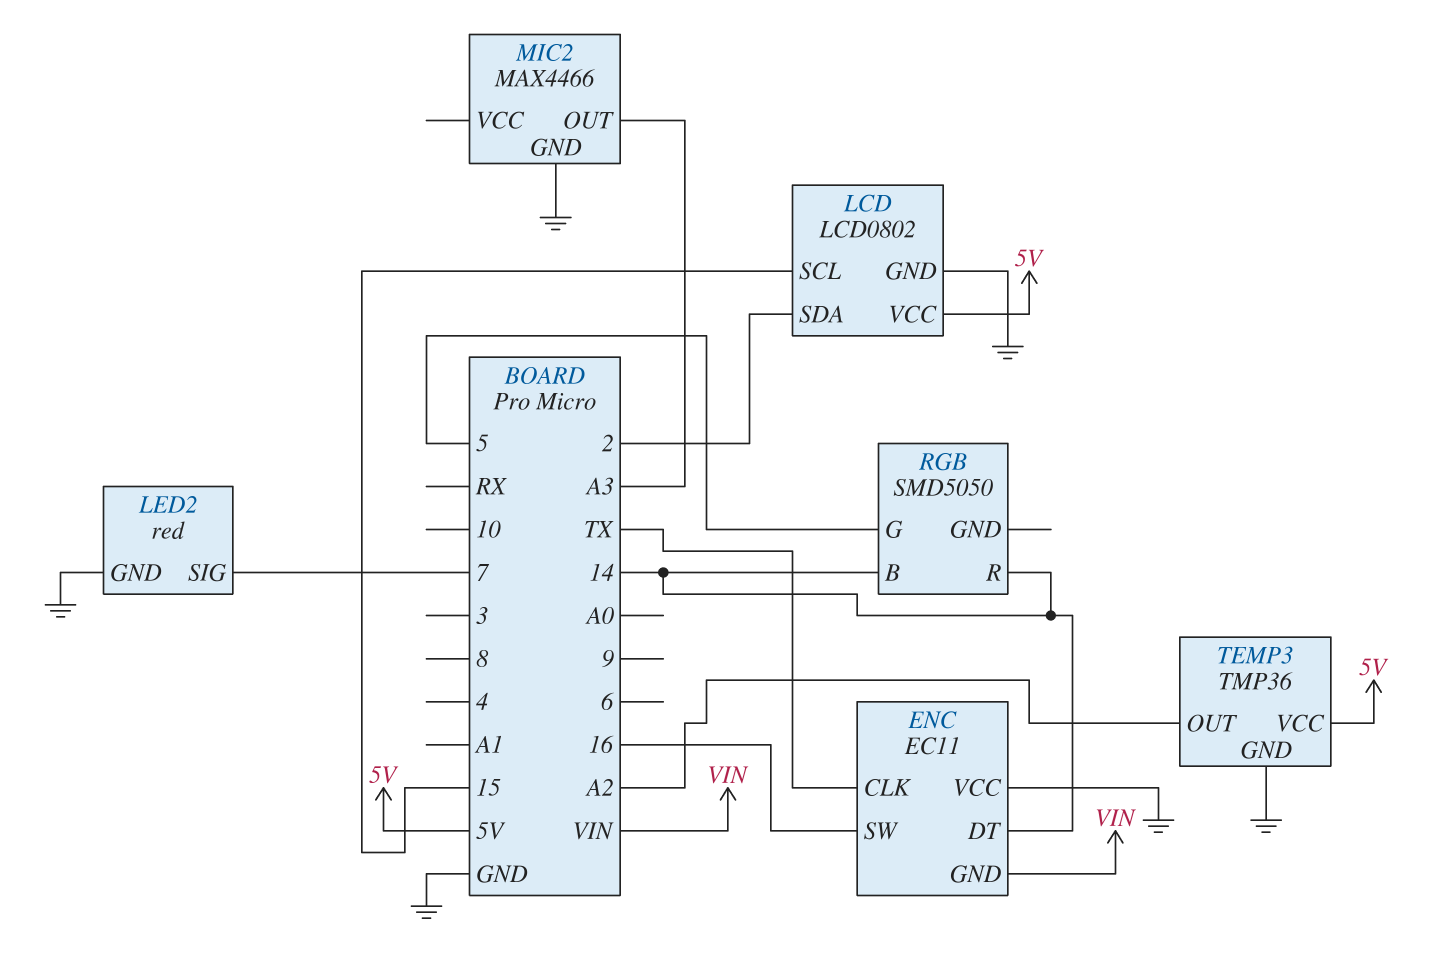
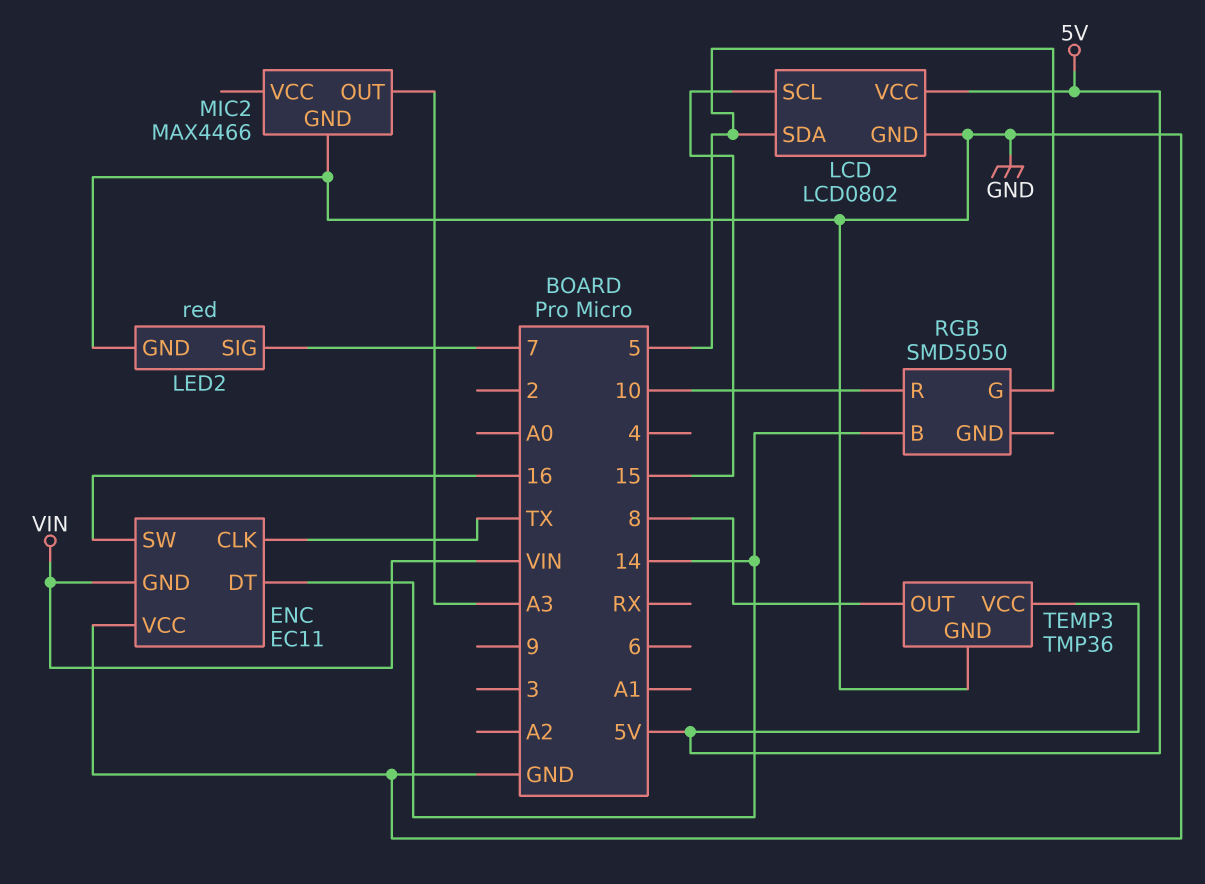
LCD pin SDA: 2 -> 5
RGB pin R: 14 -> 10
TEMP3 pin OUT: A2 -> 8

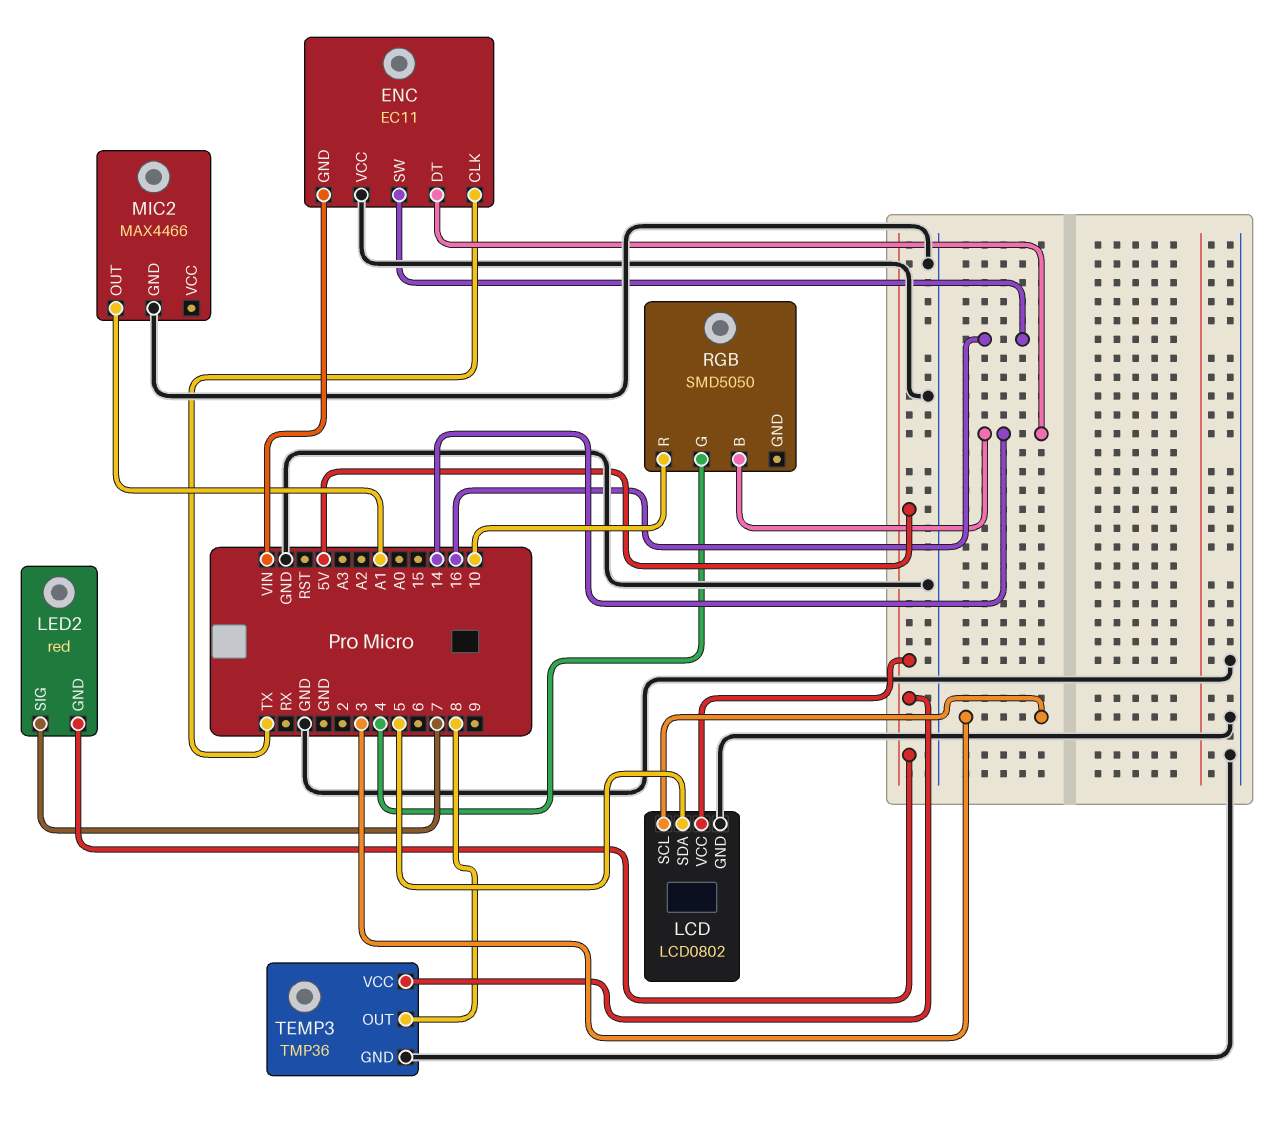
LCD pin SCL: 15 -> 3
LED2 pin GND: GND -> 5V
MIC2 pin OUT: A3 -> A1
RGB pin G: 5 -> 4

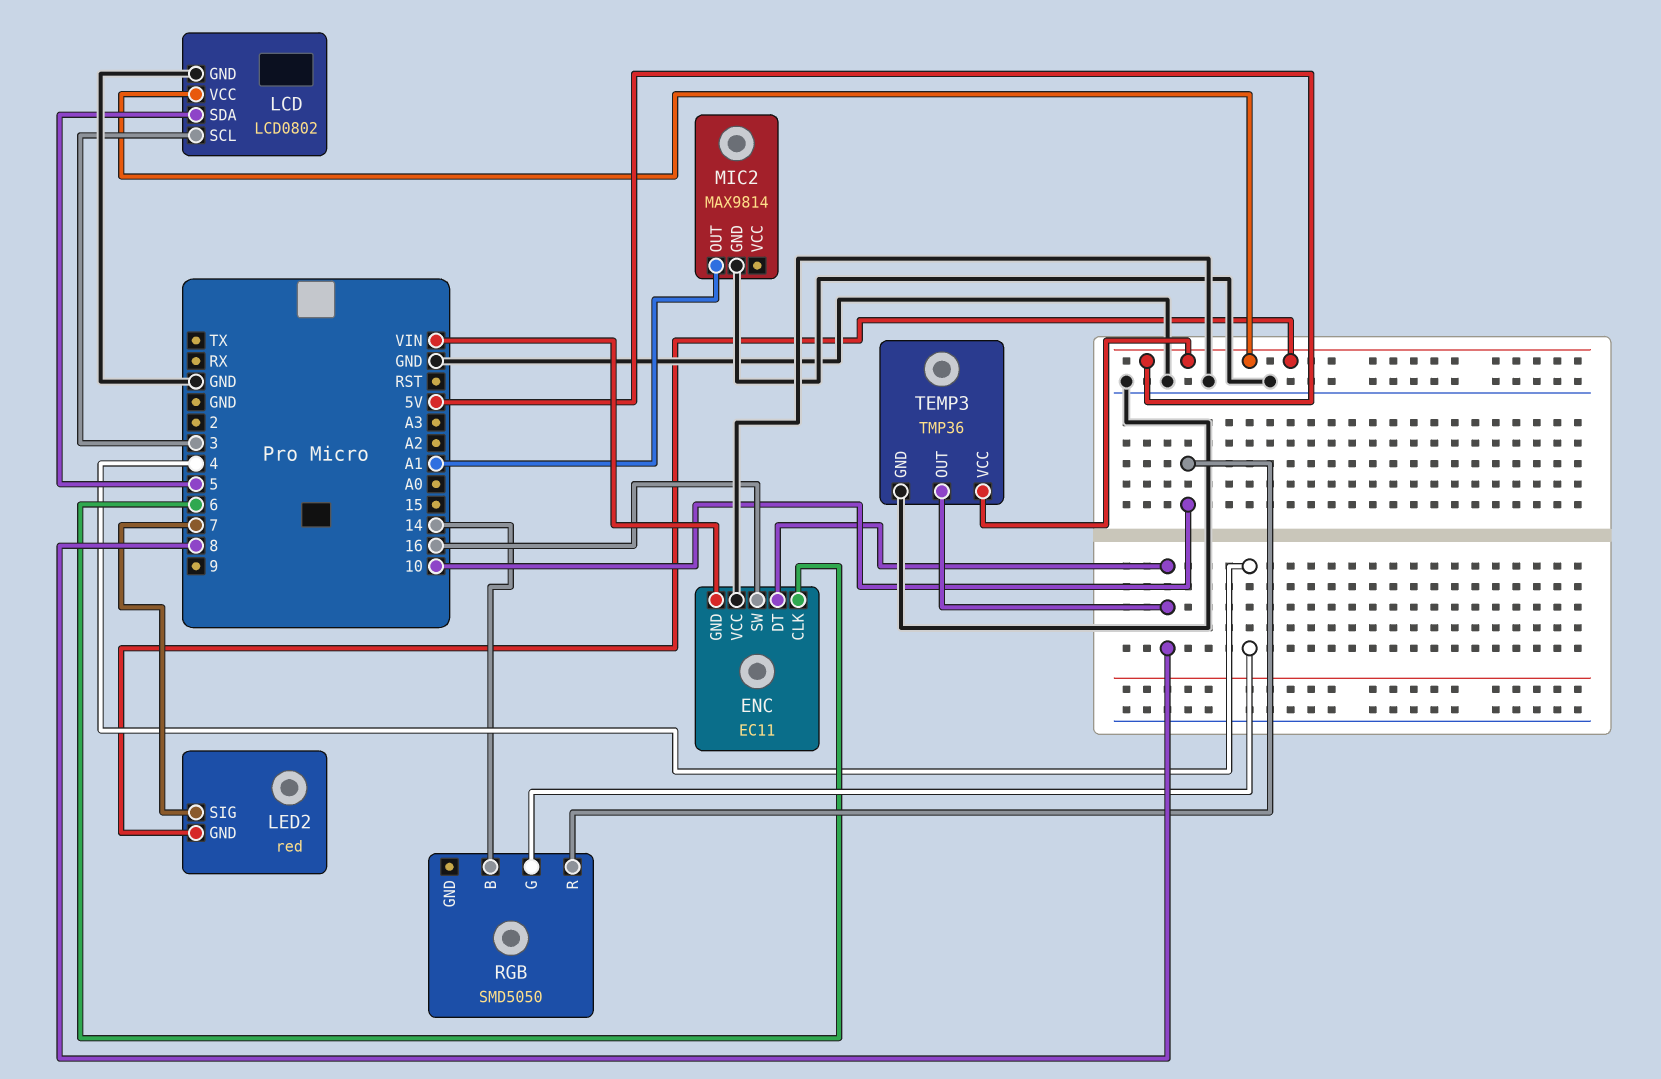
ENC pin CLK: TX -> 6
ENC pin DT: 14 -> 8
MIC2: MAX4466 -> MAX9814

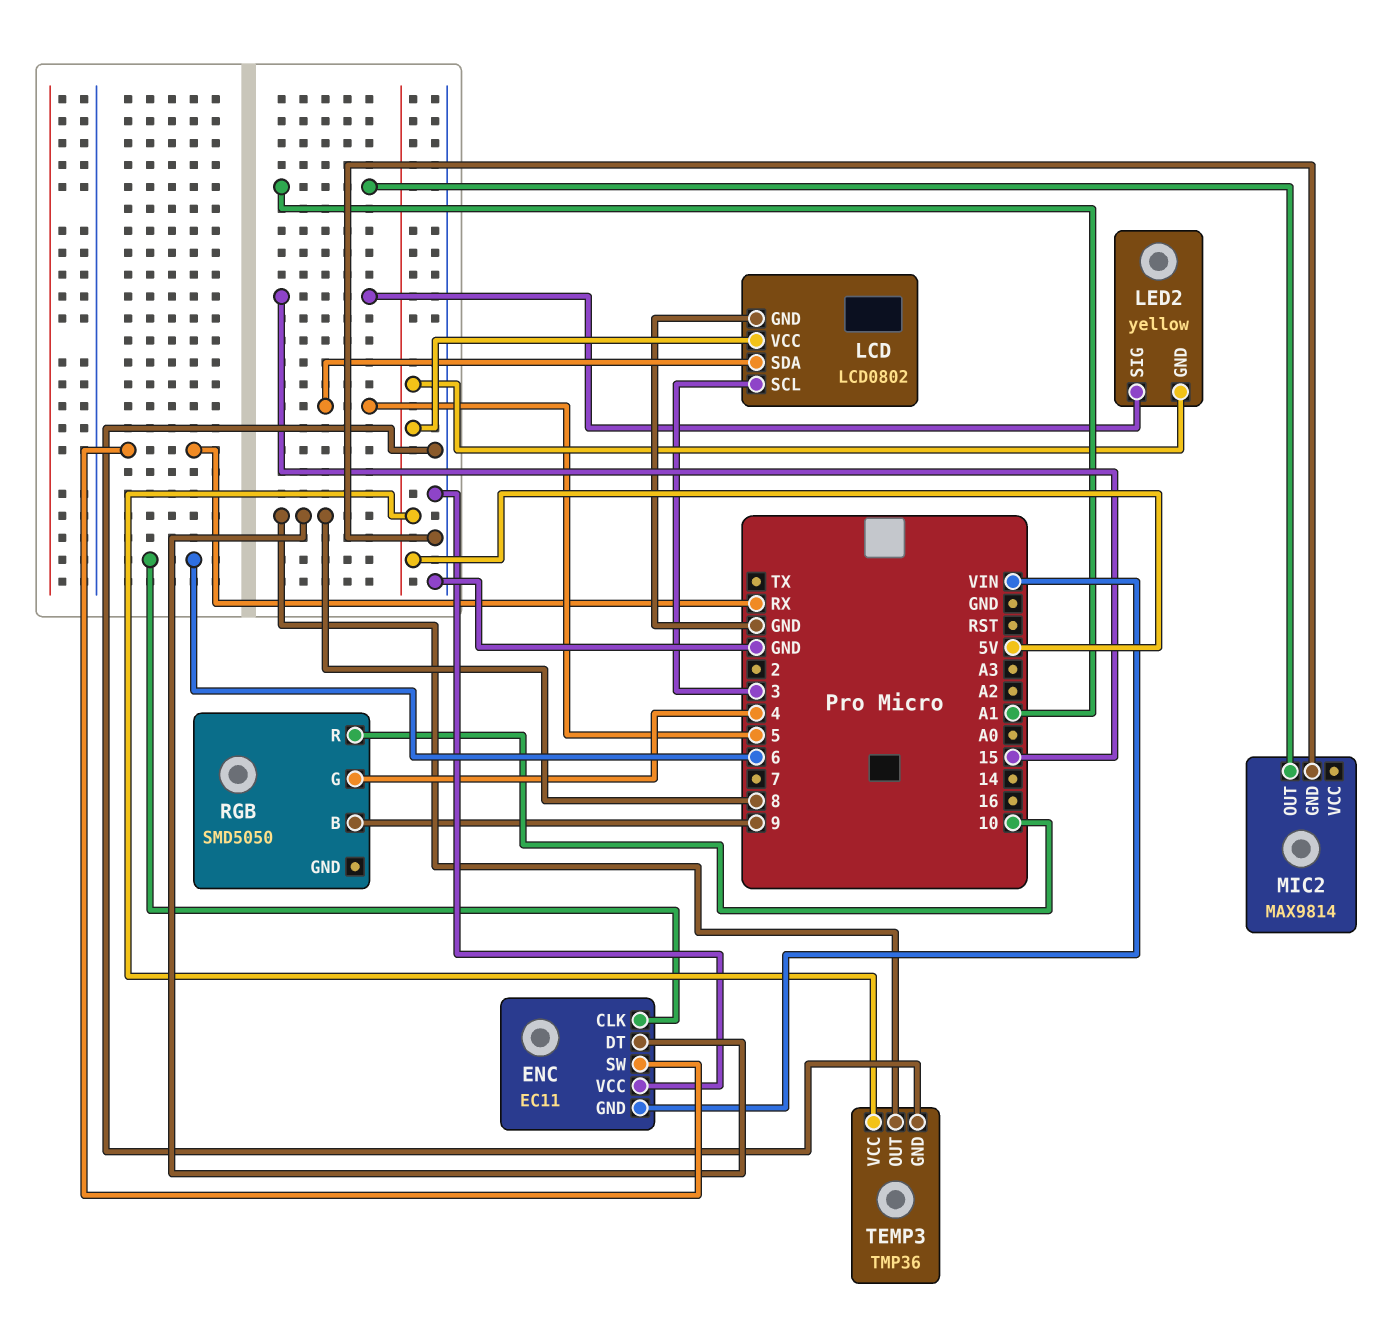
ENC pin SW: 16 -> RX
LED2: red -> yellow
LED2 pin SIG: 7 -> 15
RGB pin B: 14 -> 9

